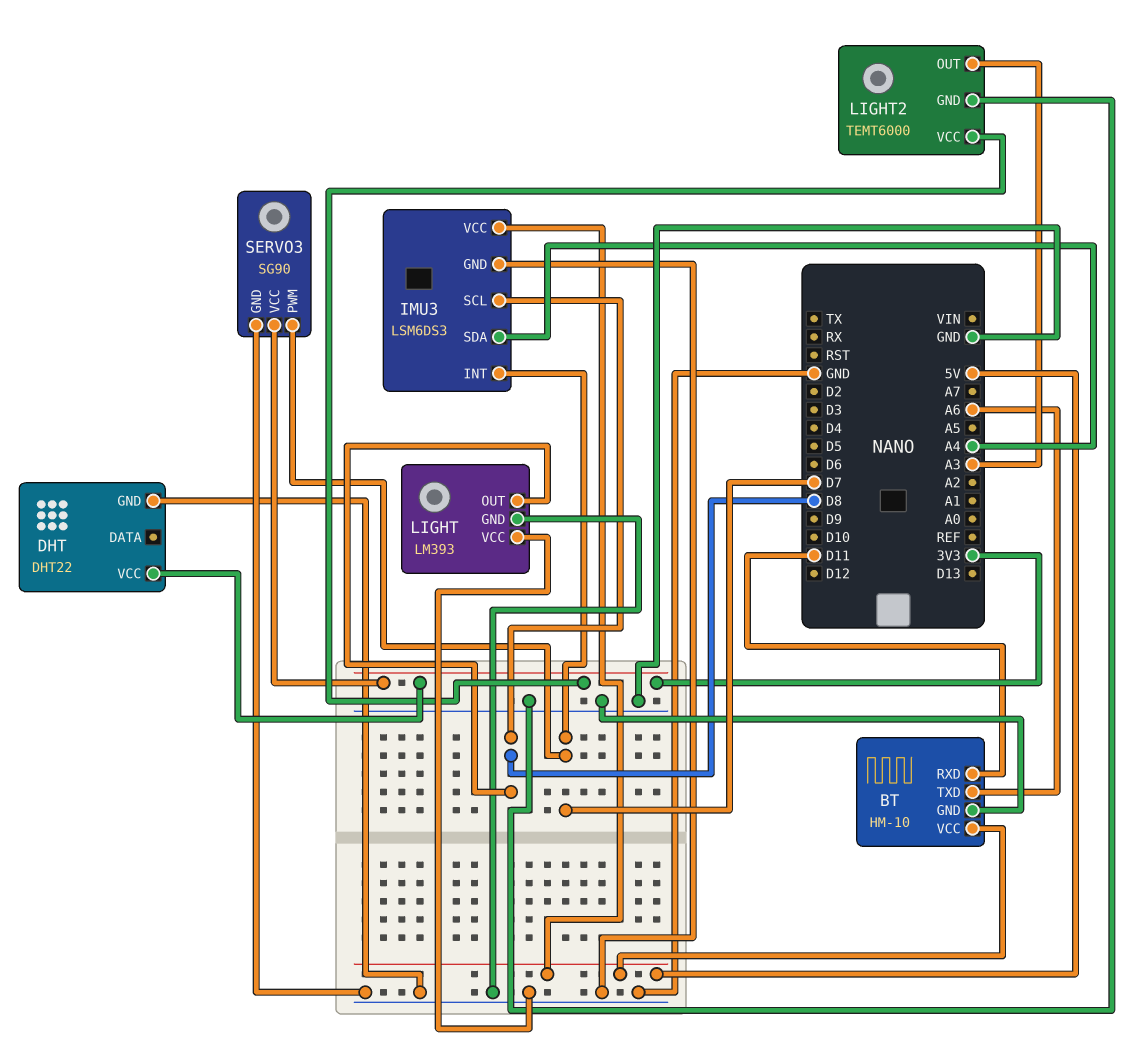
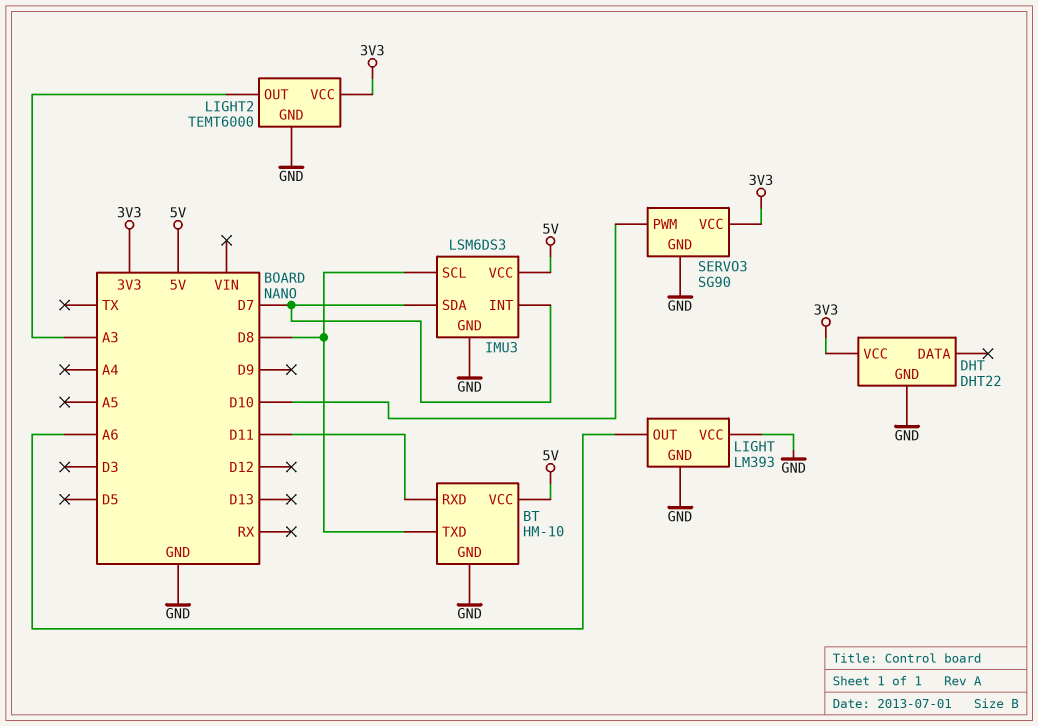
BT pin TXD: A6 -> D8
IMU3 pin SDA: A4 -> D7
LIGHT pin OUT: D8 -> A6
SERVO3 pin PWM: D7 -> D10

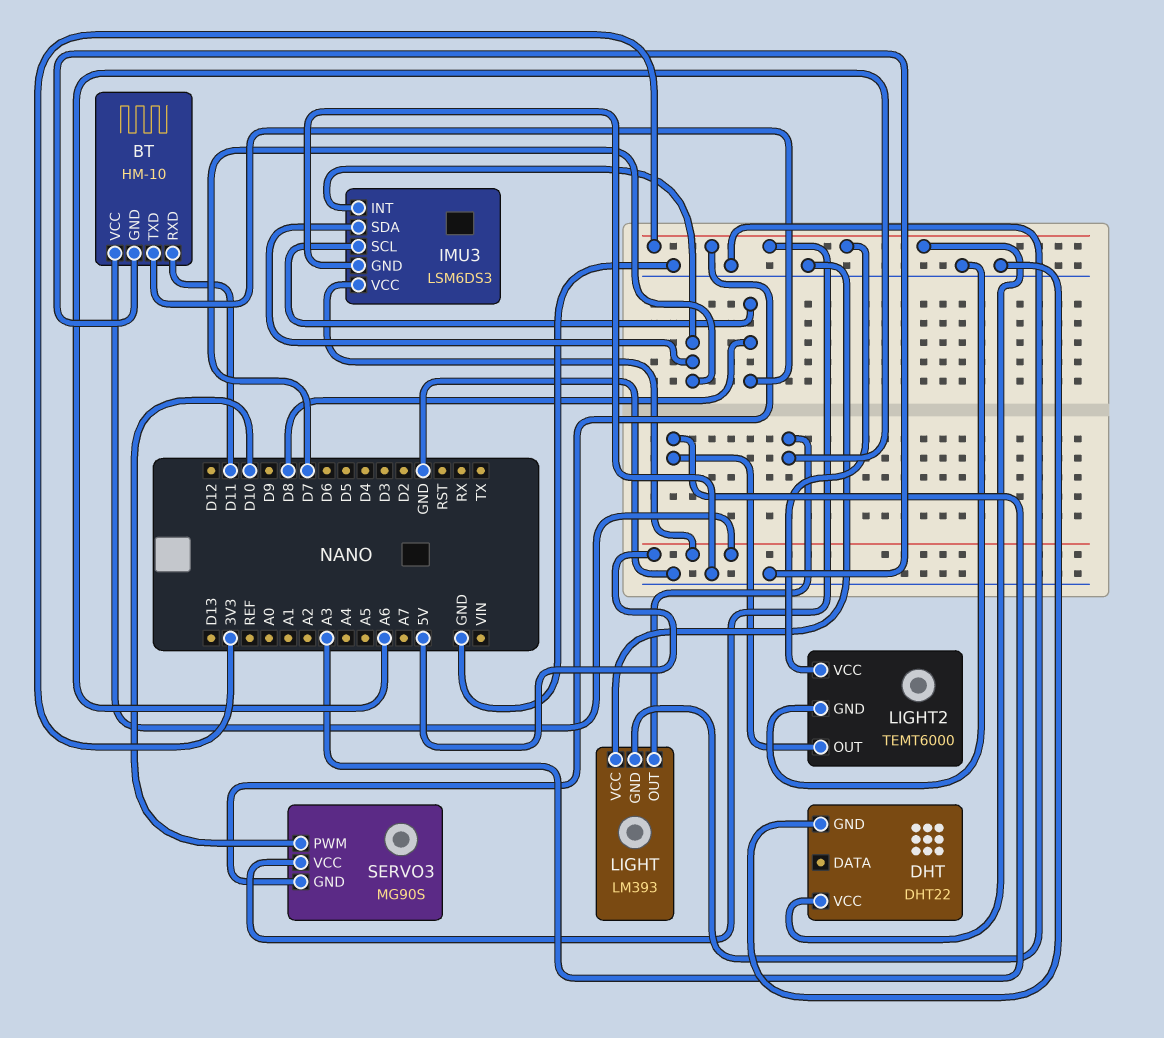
SERVO3: SG90 -> MG90S
SERVO3 pin GND: GND -> 3V3

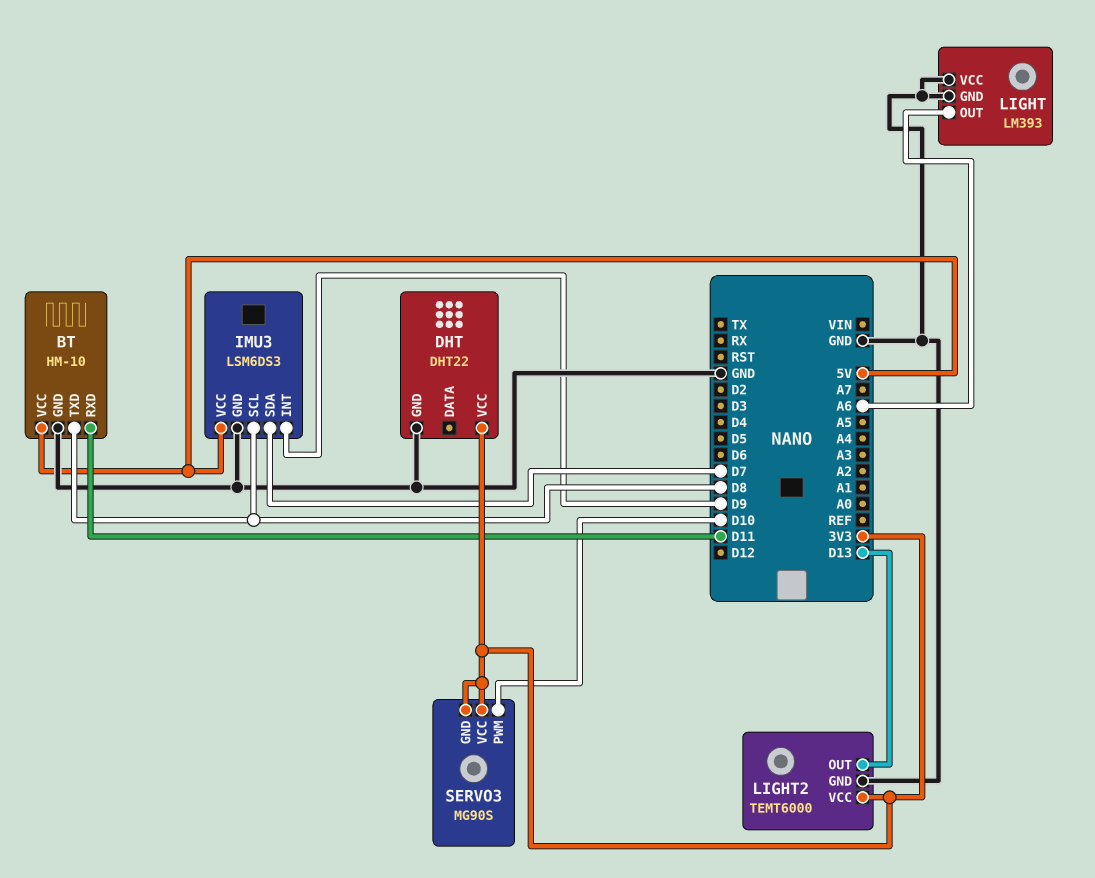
IMU3 pin INT: D7 -> D9
LIGHT2 pin OUT: A3 -> D13

